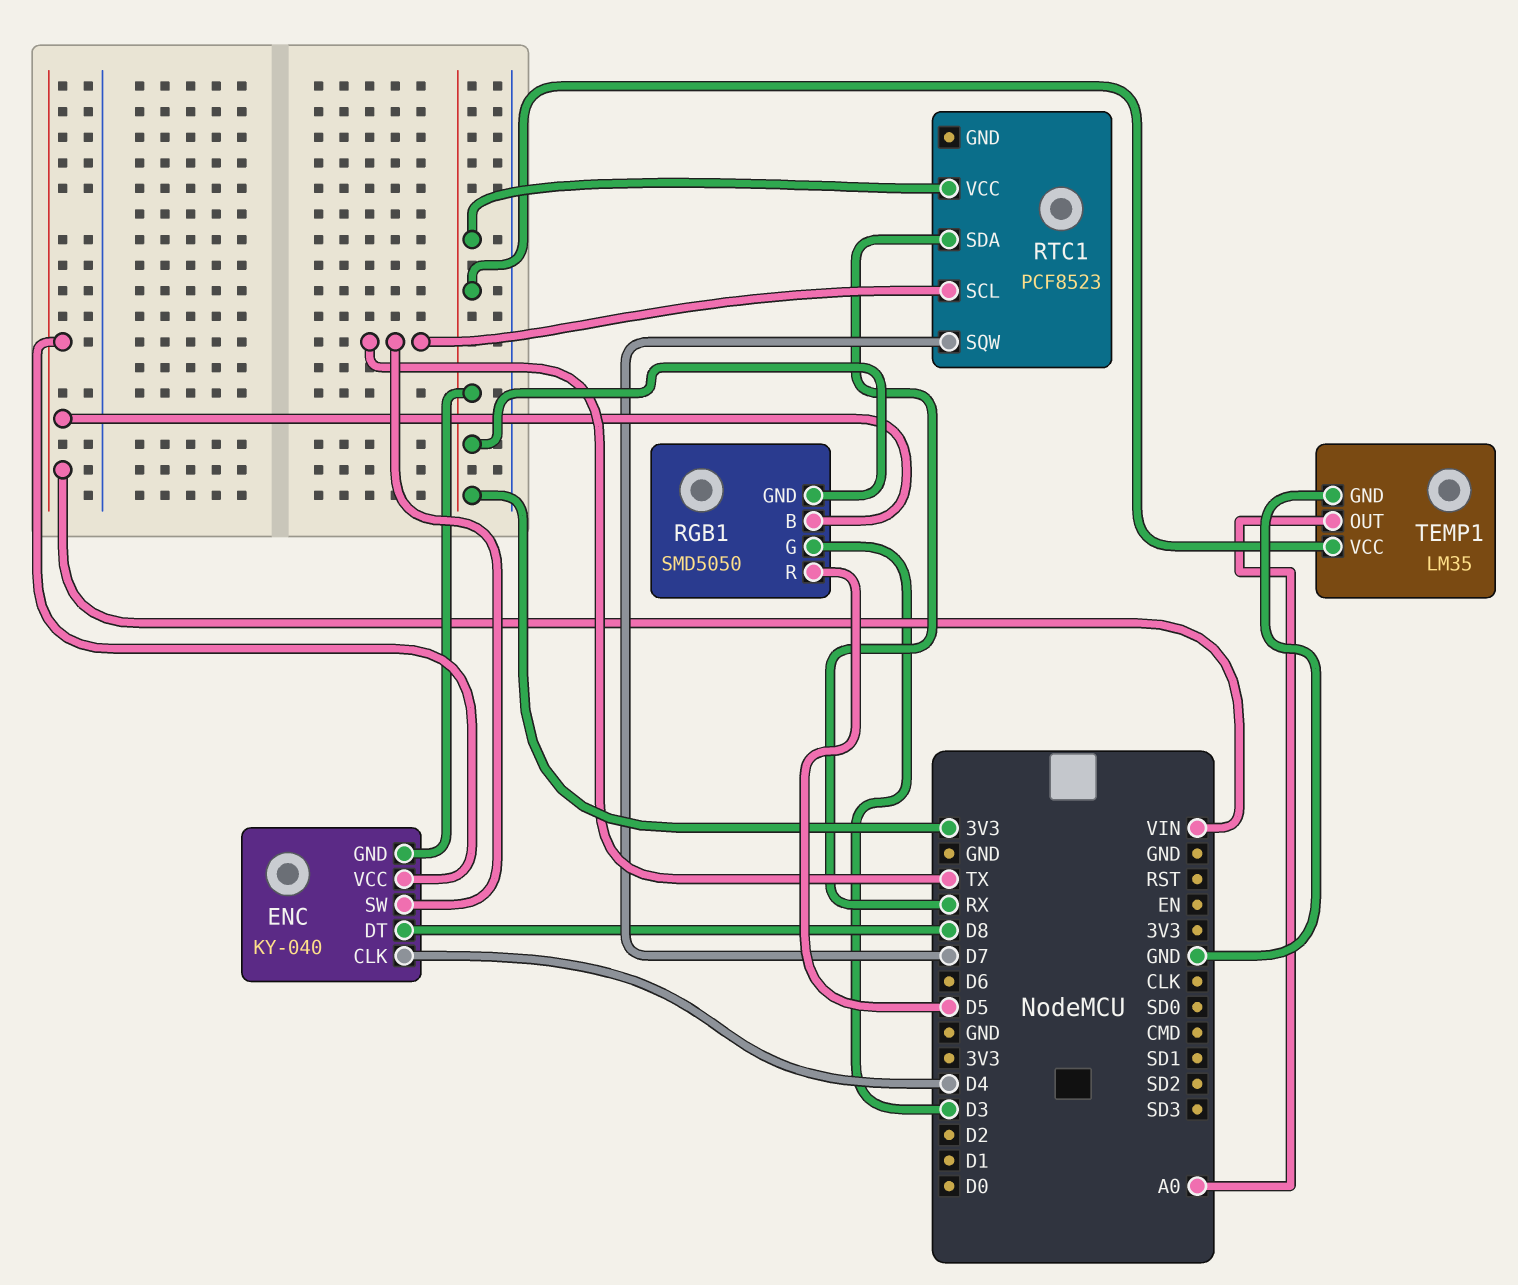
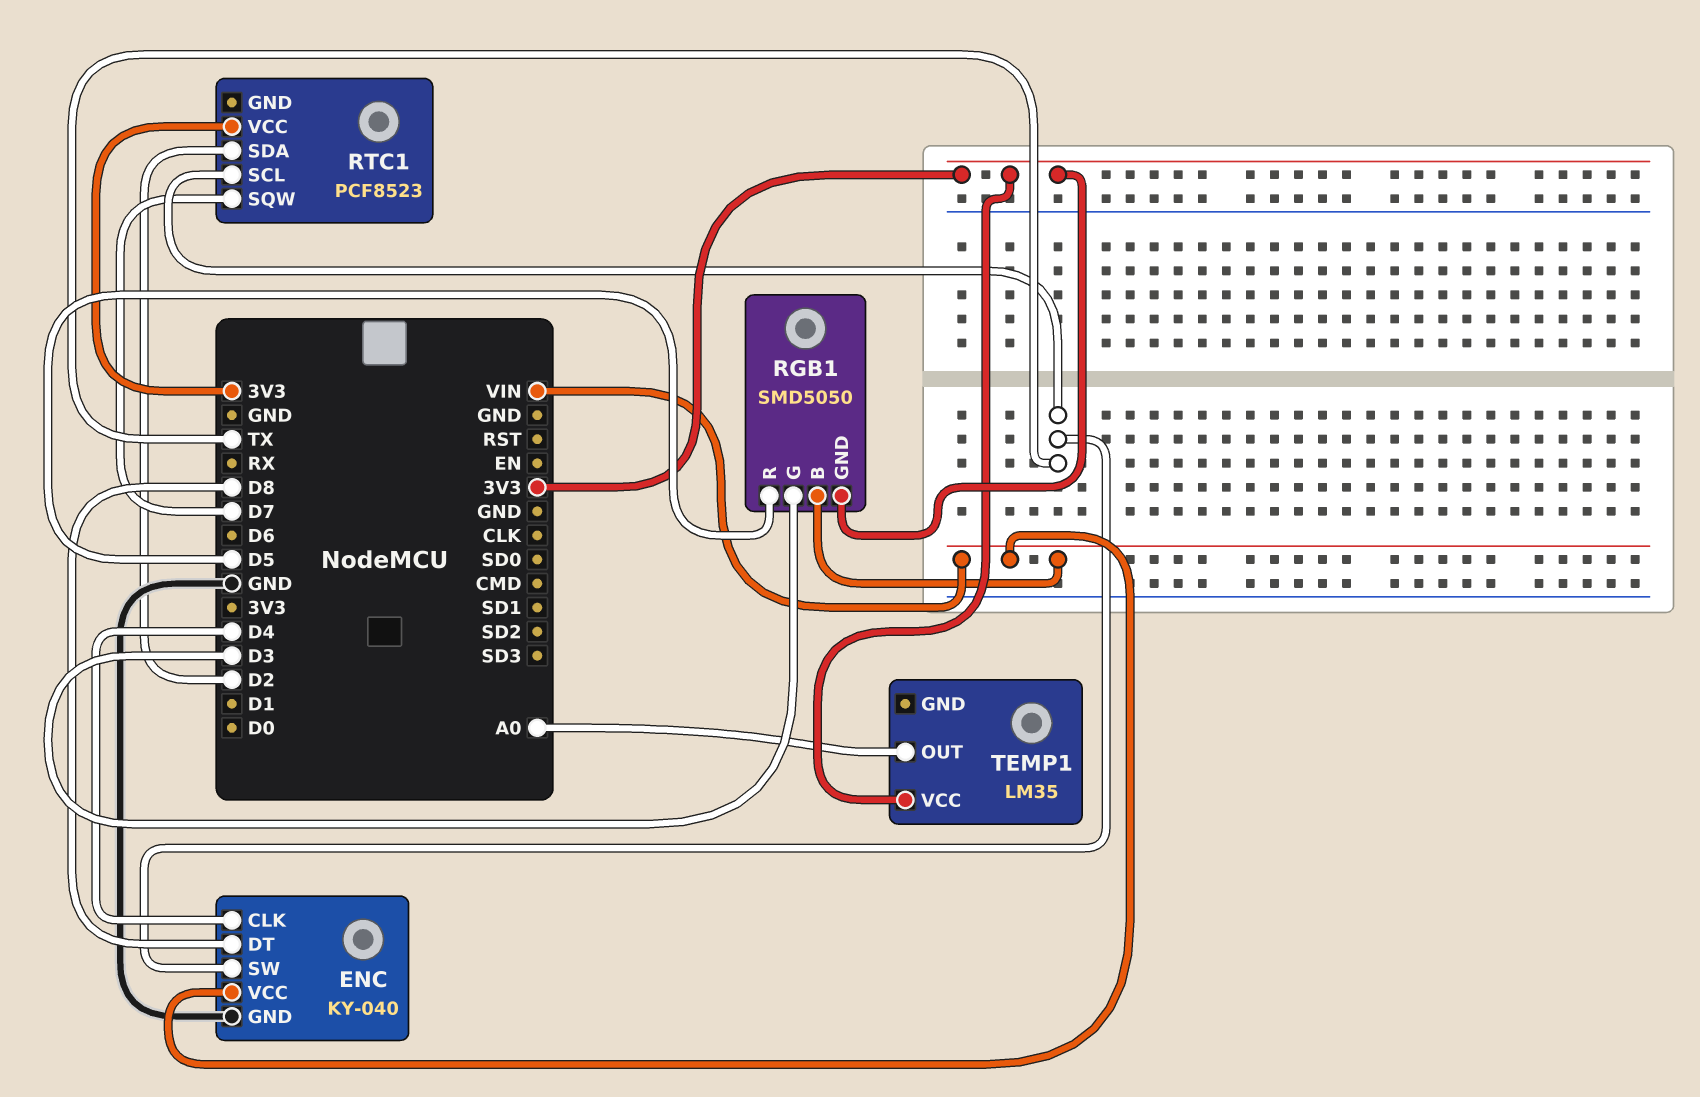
ENC pin GND: 3V3 -> GND
RTC1 pin SDA: RX -> D2
TEMP1 pin GND: GND -> none

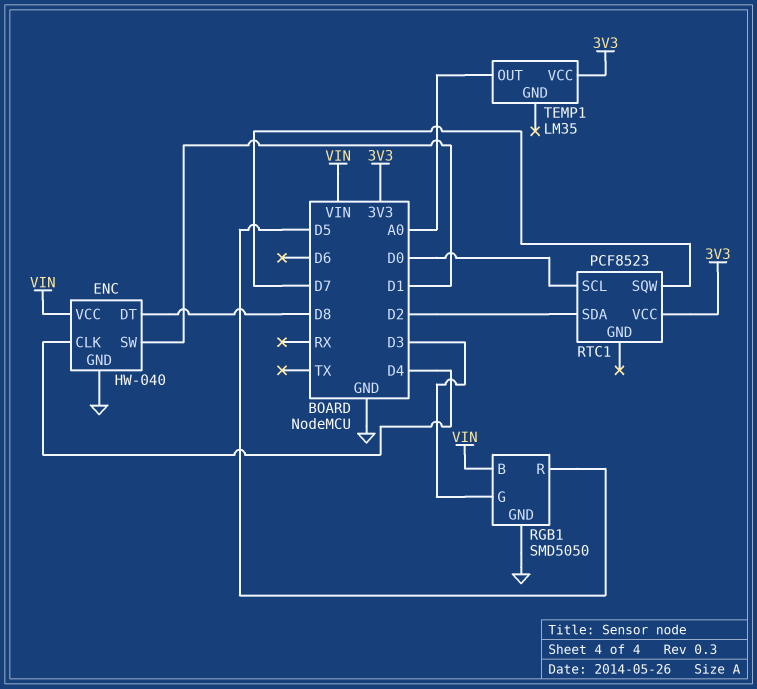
ENC: KY-040 -> HW-040
ENC pin SW: TX -> D1
RGB1 pin GND: 3V3 -> GND
RTC1 pin SCL: TX -> D0

